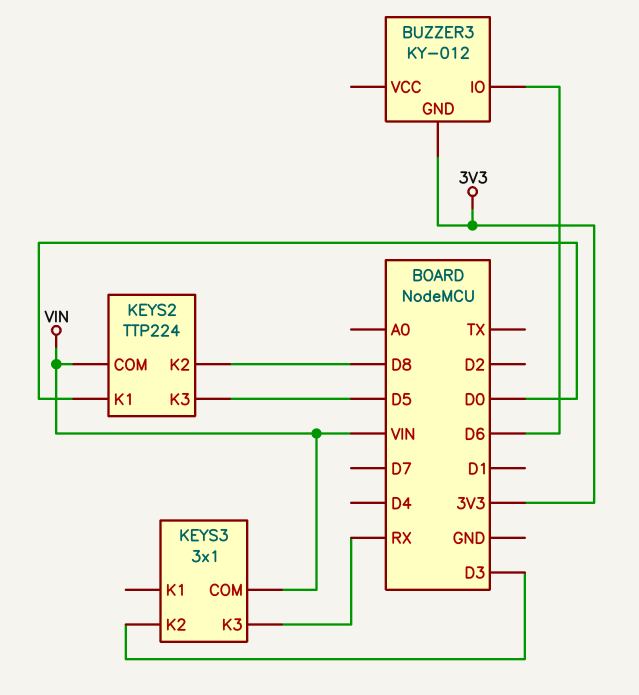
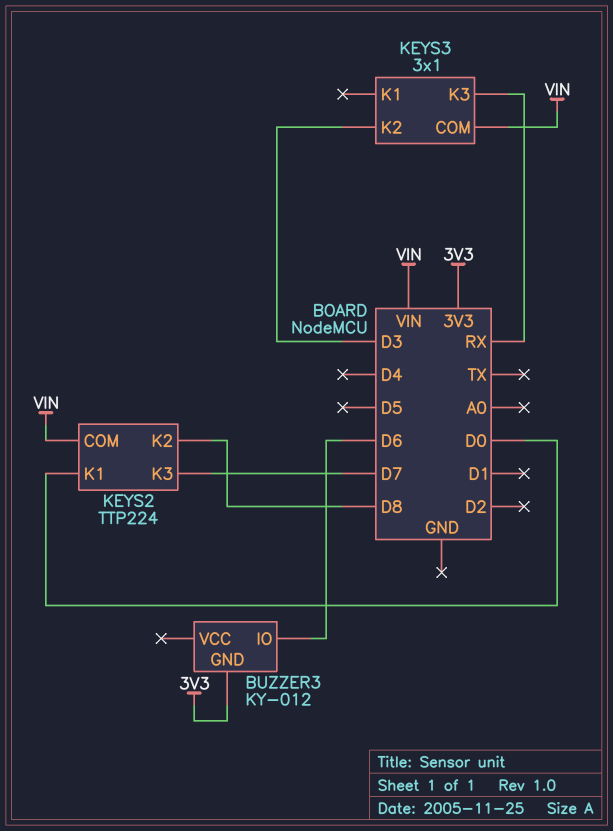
KEYS2 pin K3: D5 -> D7

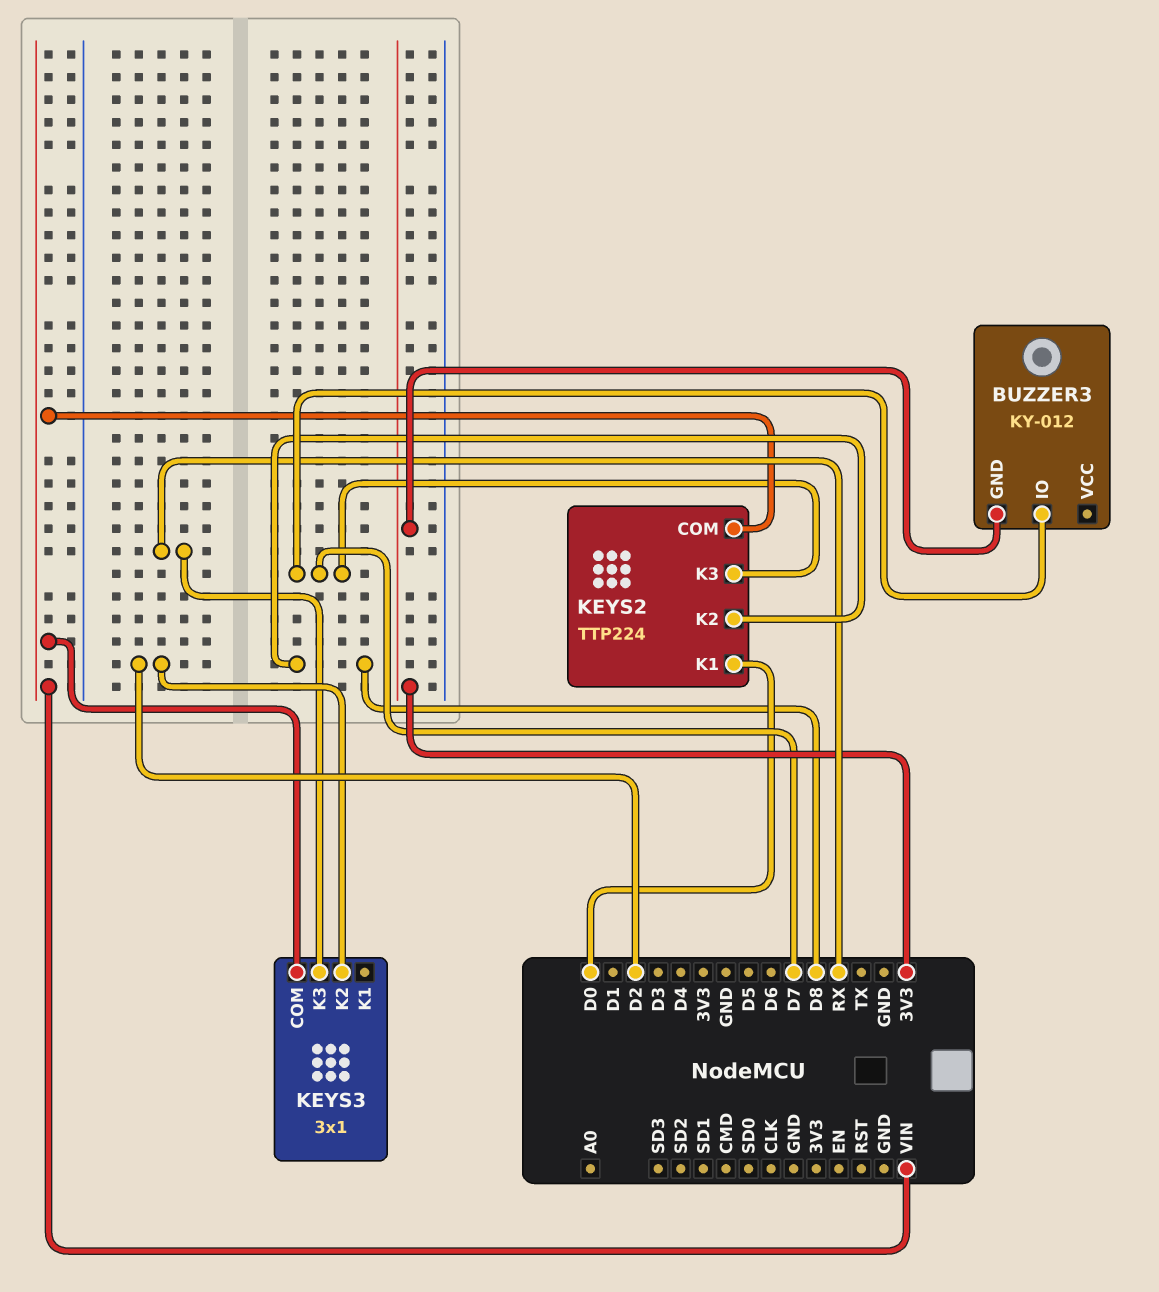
BUZZER3 pin IO: D6 -> D7
KEYS3 pin K2: D3 -> D2

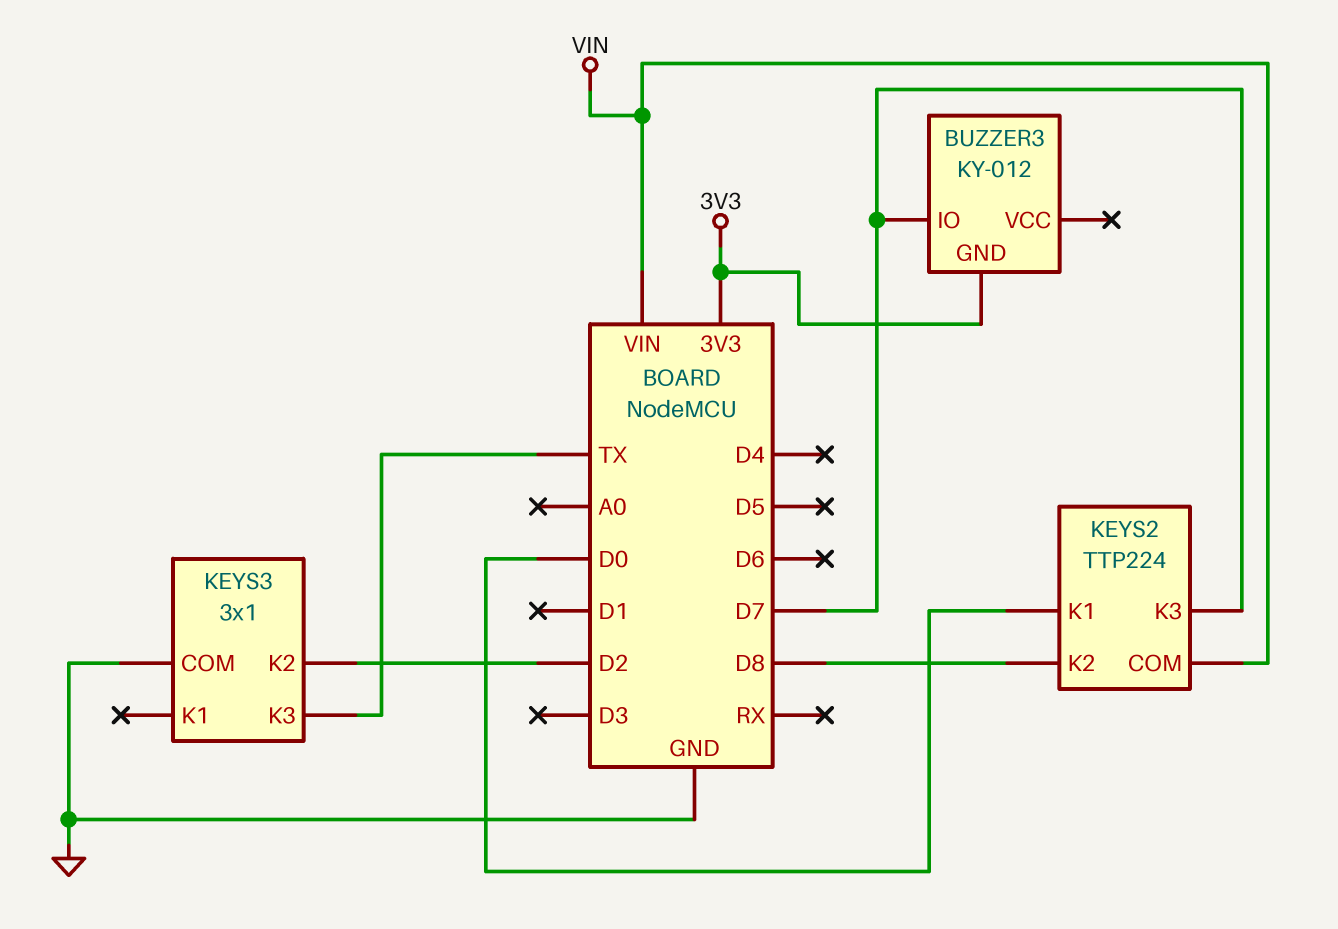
KEYS3 pin COM: VIN -> GND
KEYS3 pin K3: RX -> TX

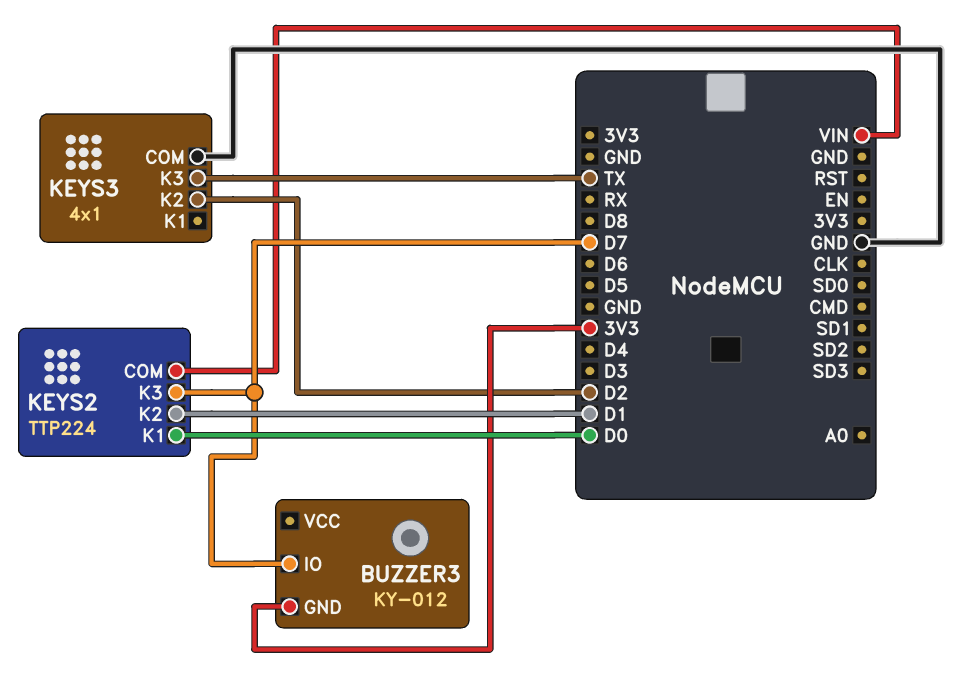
KEYS2 pin K2: D8 -> D1
KEYS3: 3x1 -> 4x1

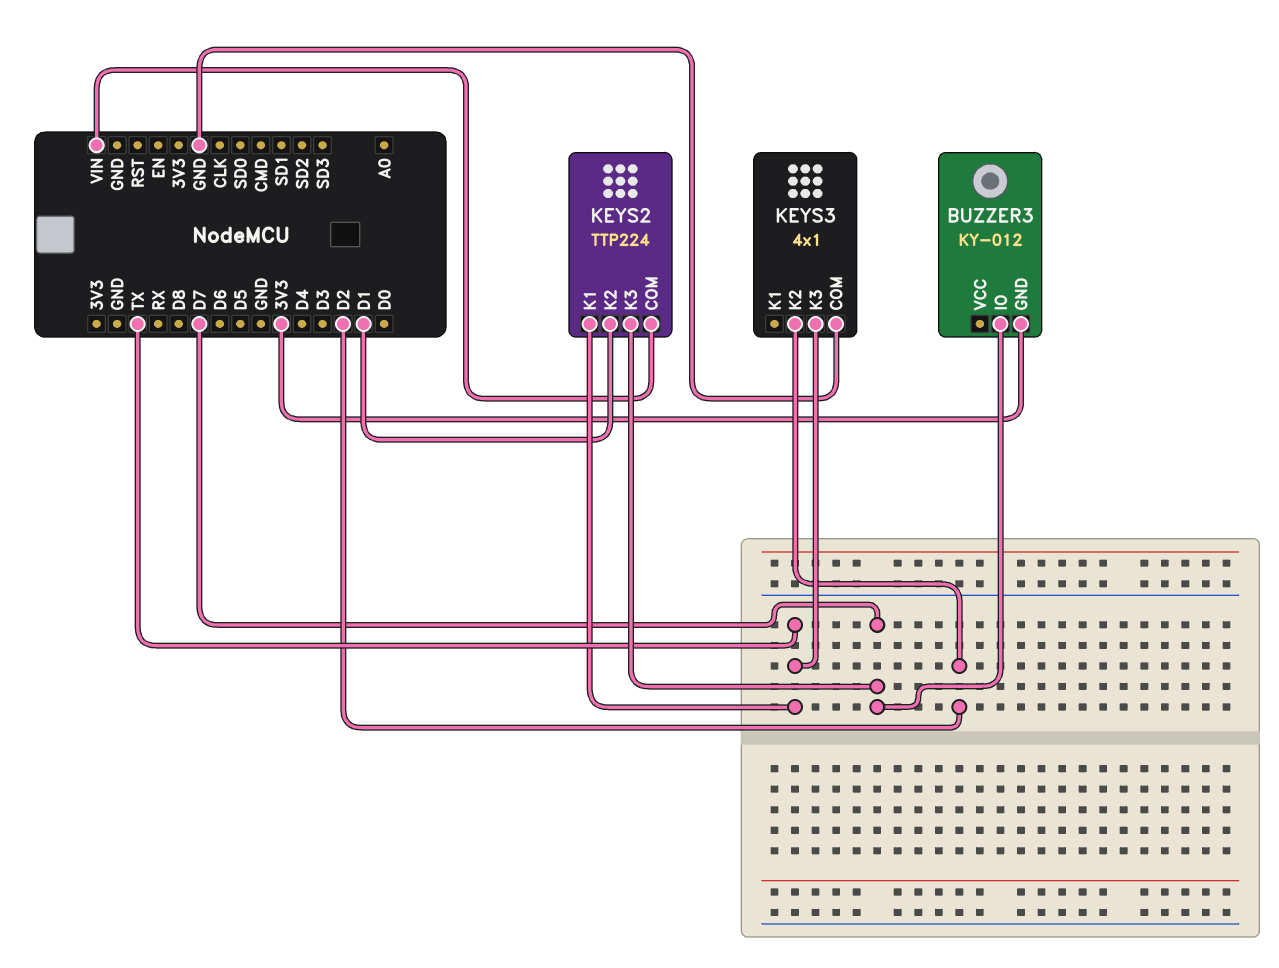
KEYS2 pin K1: D0 -> TX

